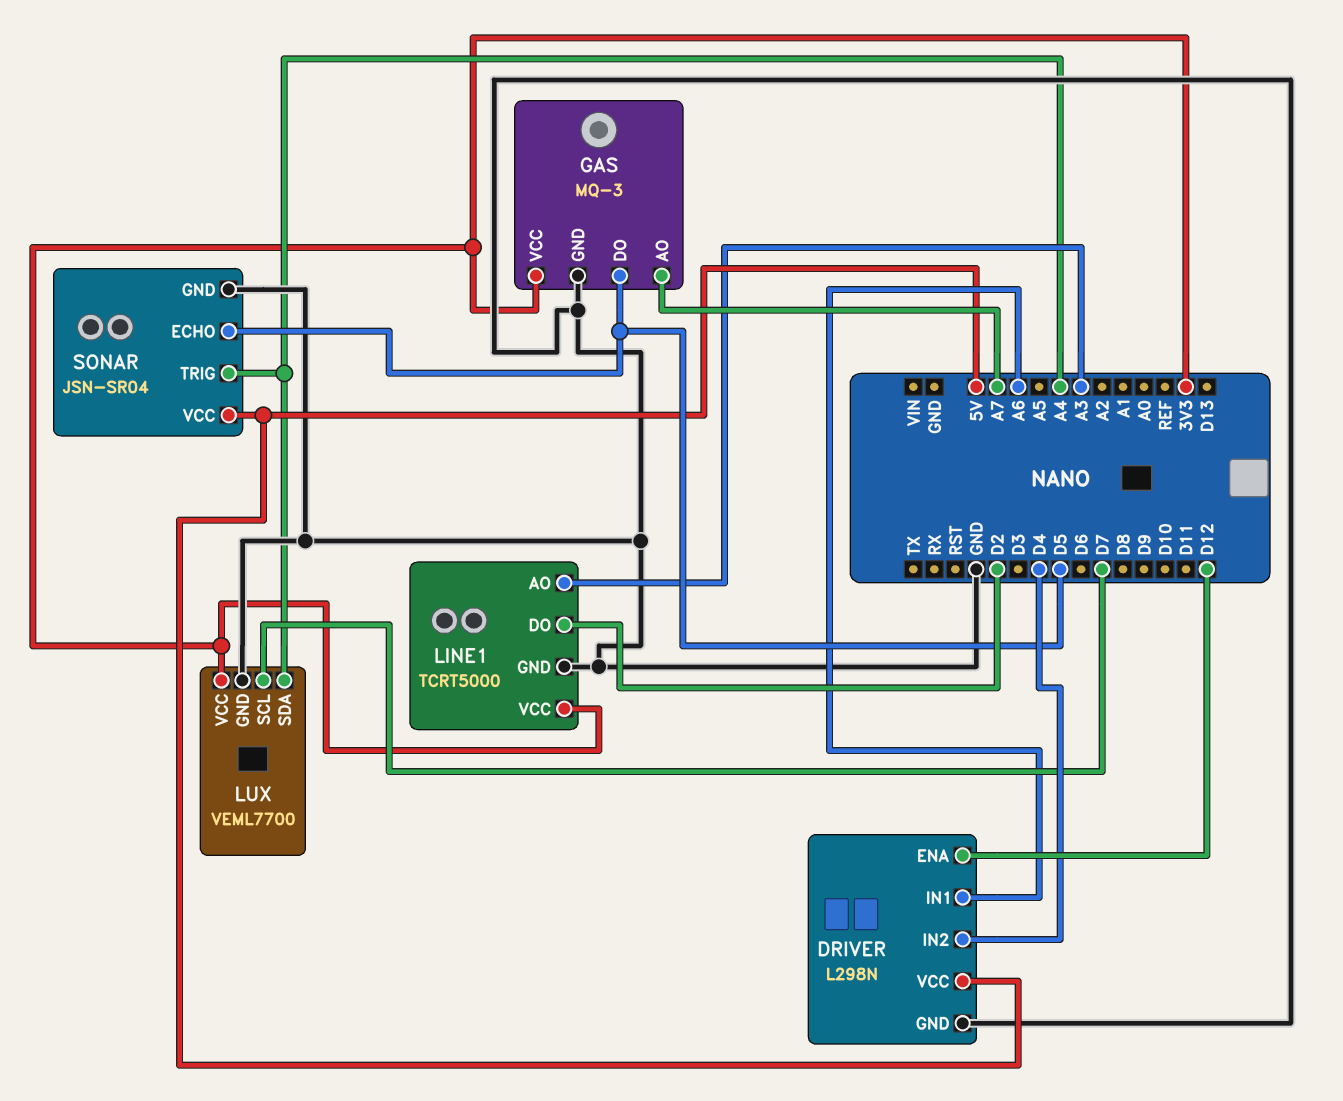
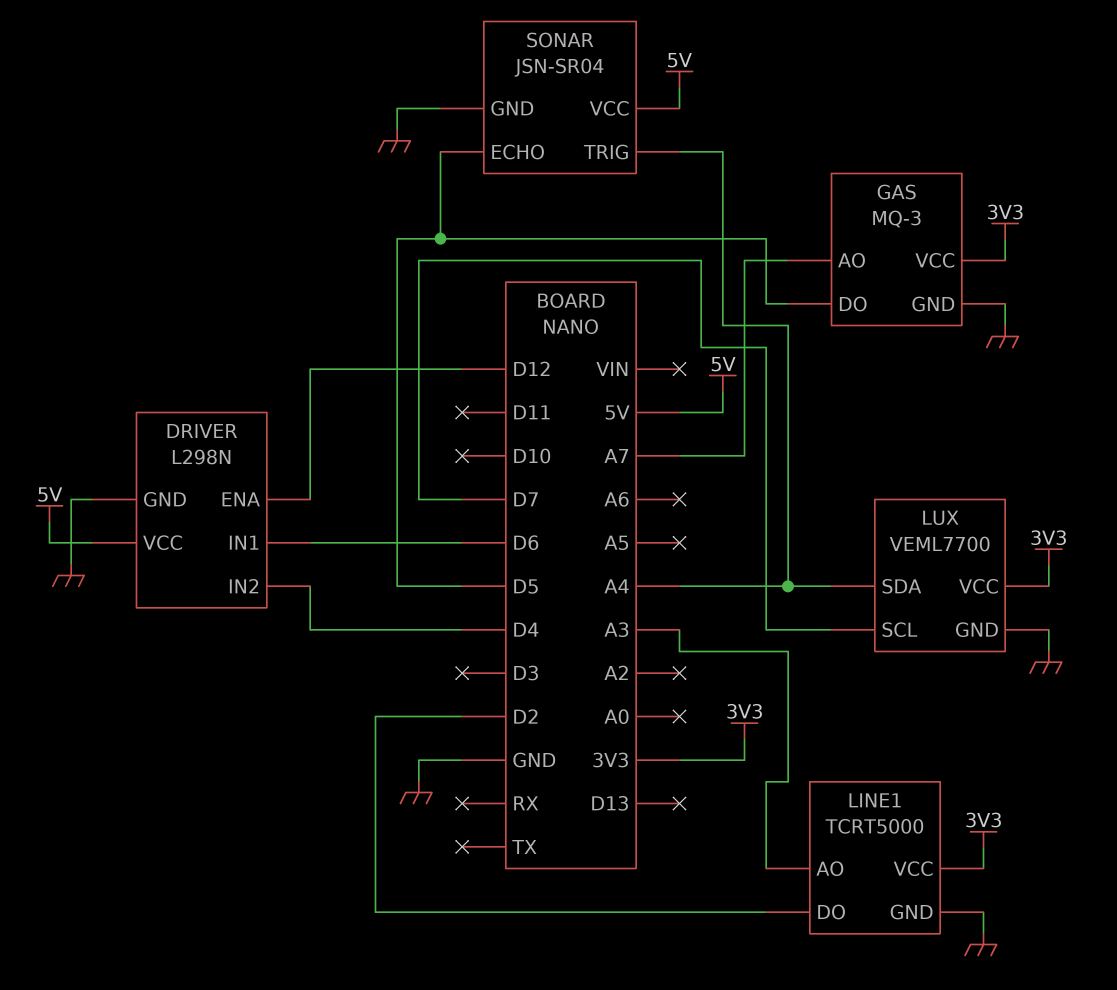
DRIVER pin IN1: A6 -> D6

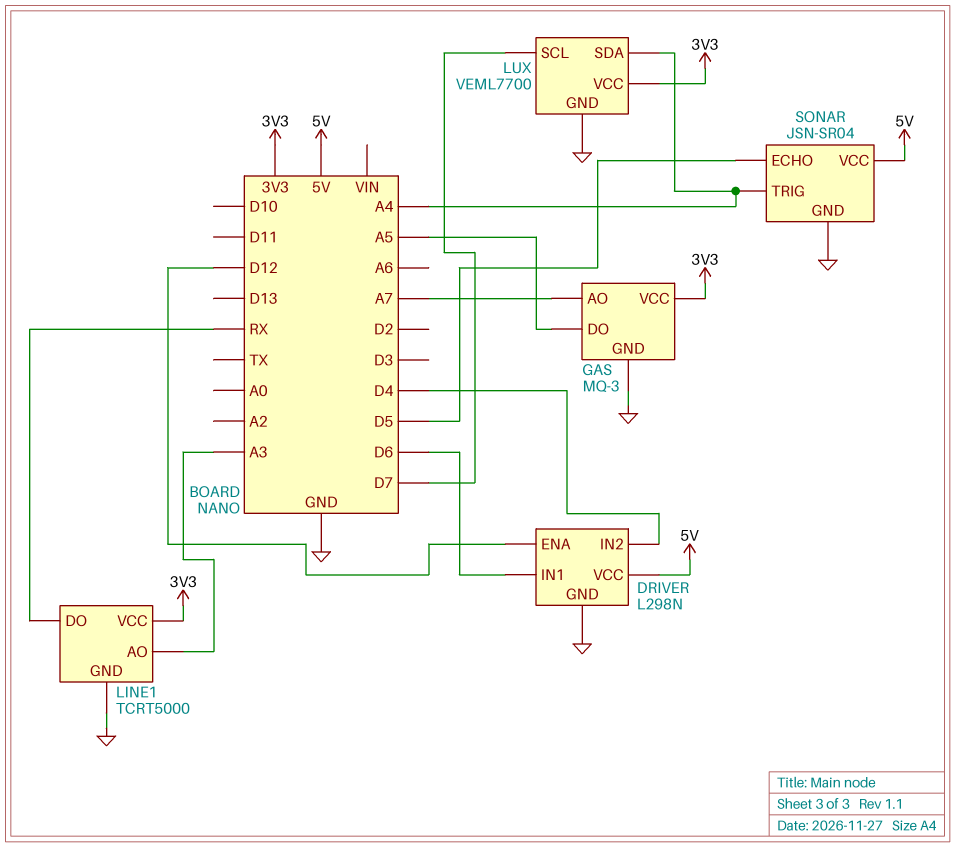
GAS pin DO: D5 -> A5
LINE1 pin DO: D2 -> RX

